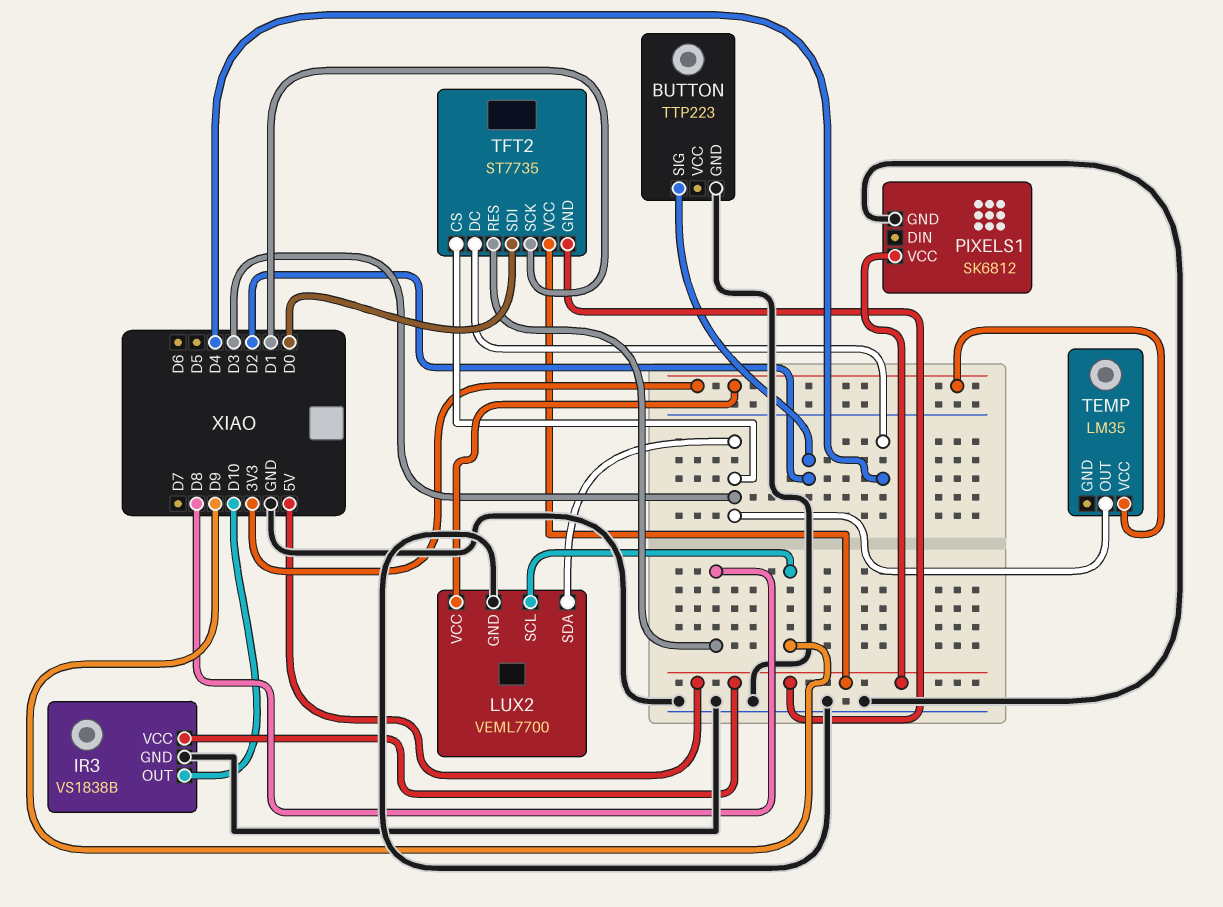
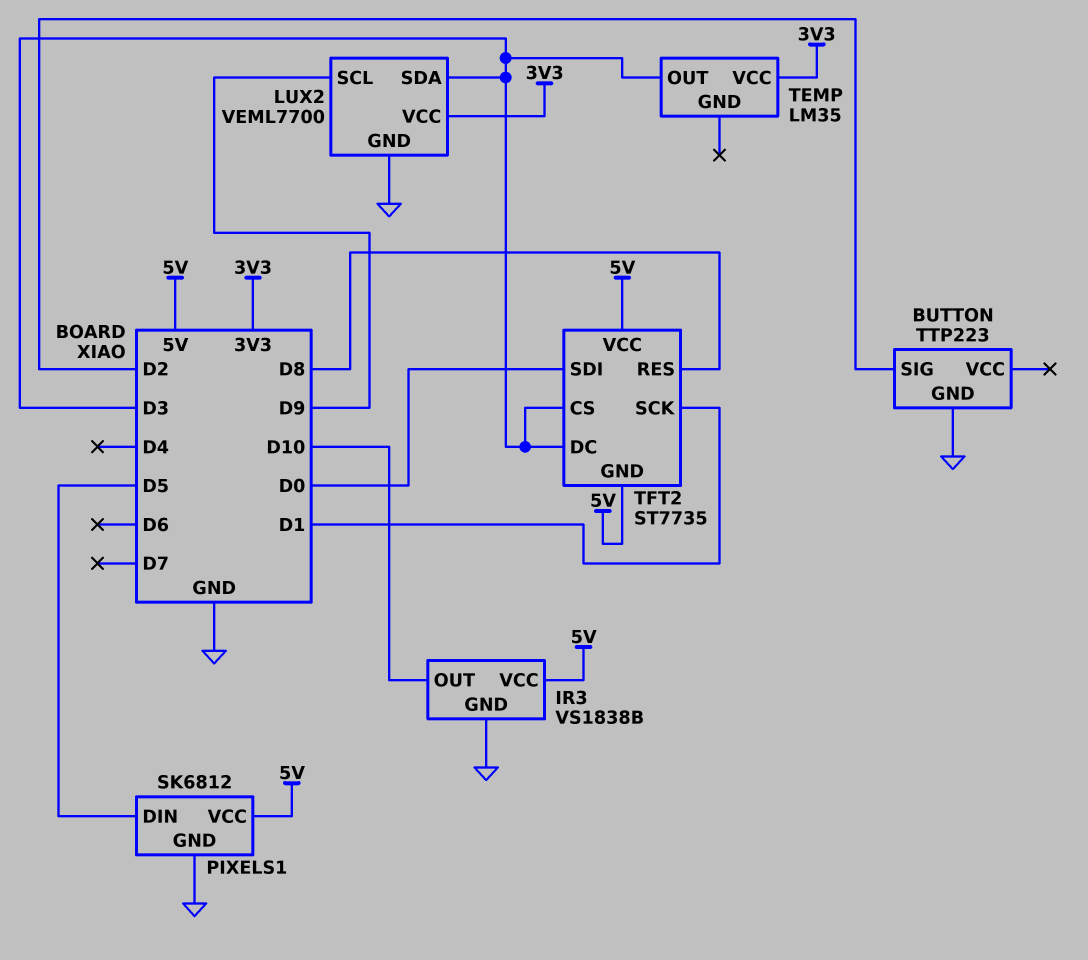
PIXELS1 pin DIN: none -> D5
TFT2 pin DC: D4 -> D3

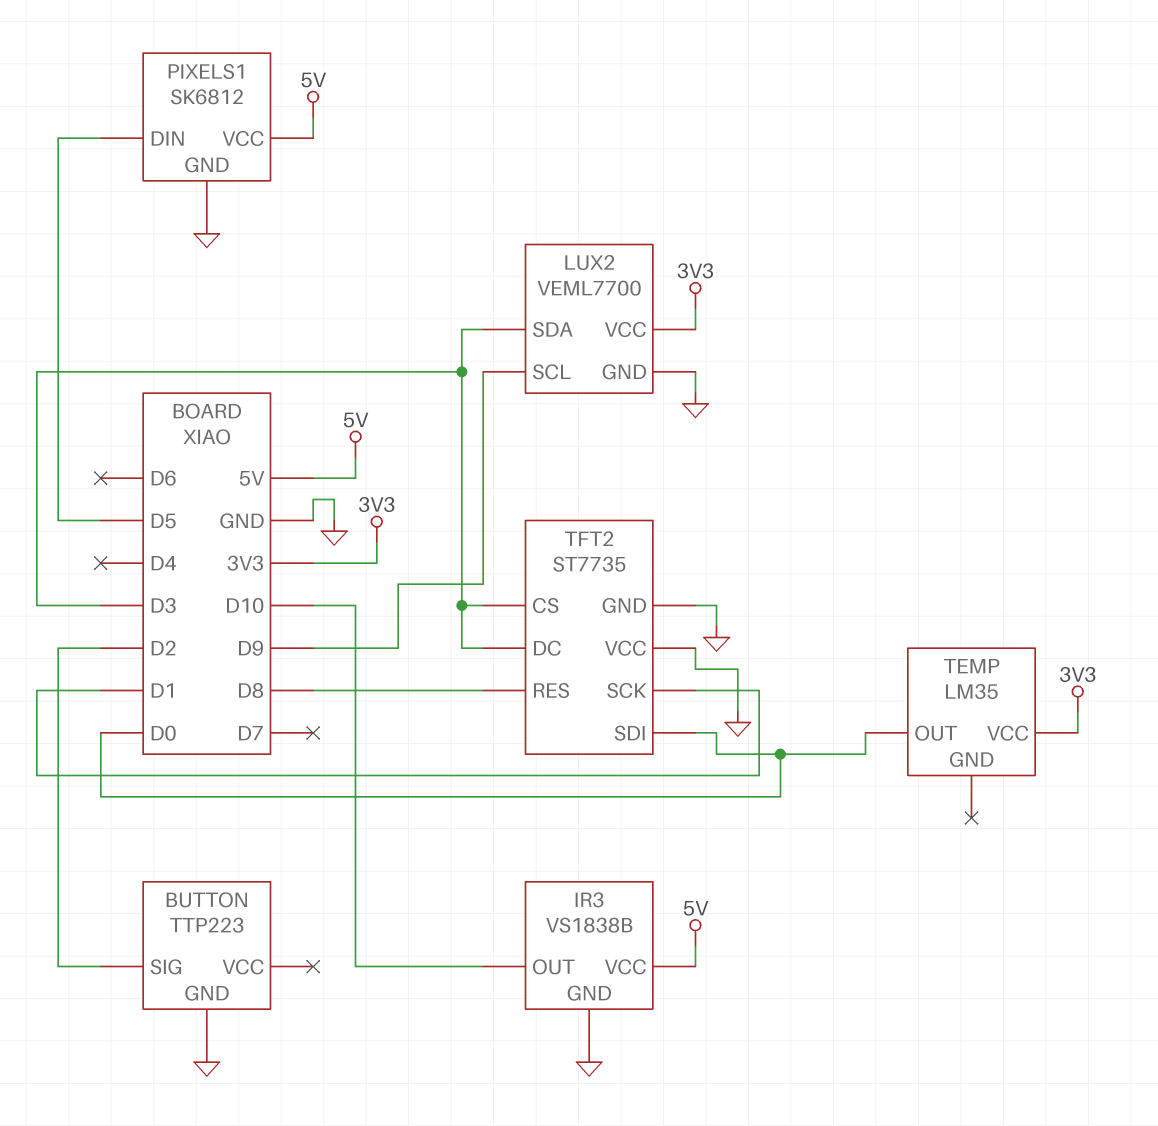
TEMP pin OUT: D3 -> D0
TFT2 pin GND: 5V -> GND
TFT2 pin VCC: 5V -> GND

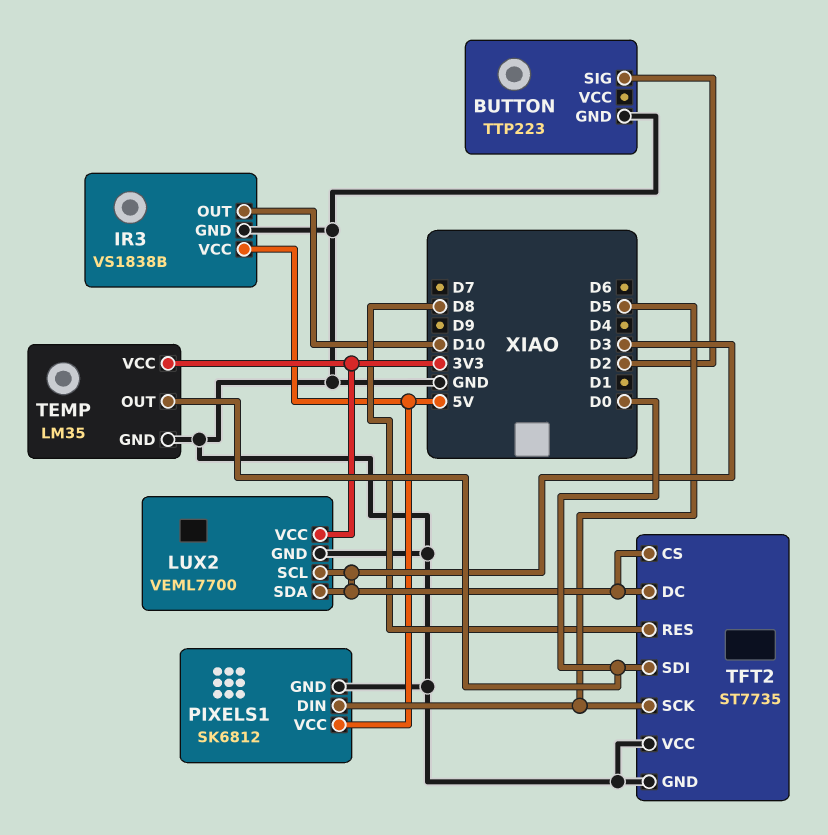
LUX2 pin SCL: D9 -> D3
TEMP pin GND: none -> GND
TFT2 pin SCK: D1 -> D5

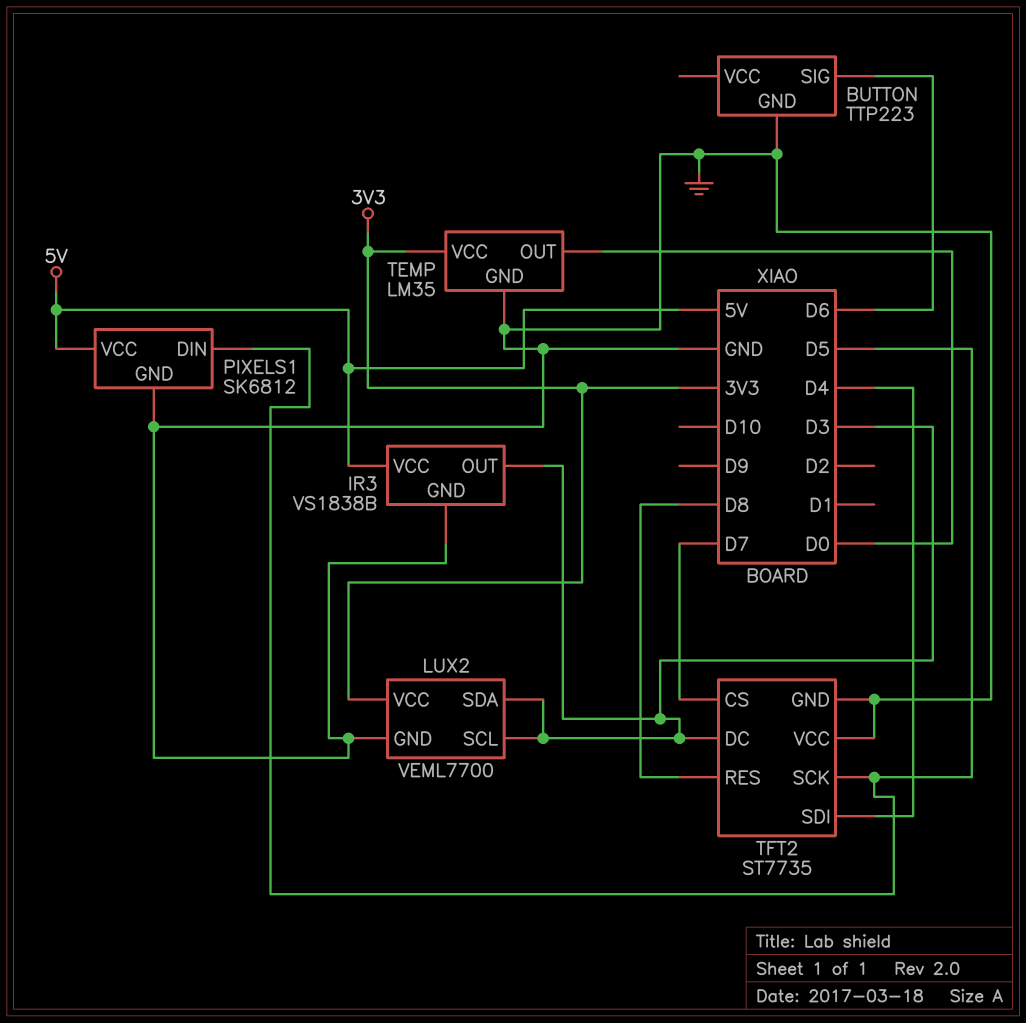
BUTTON pin SIG: D2 -> D6
IR3 pin OUT: D10 -> D3
TFT2 pin CS: D3 -> D7
TFT2 pin SDI: D0 -> D4

